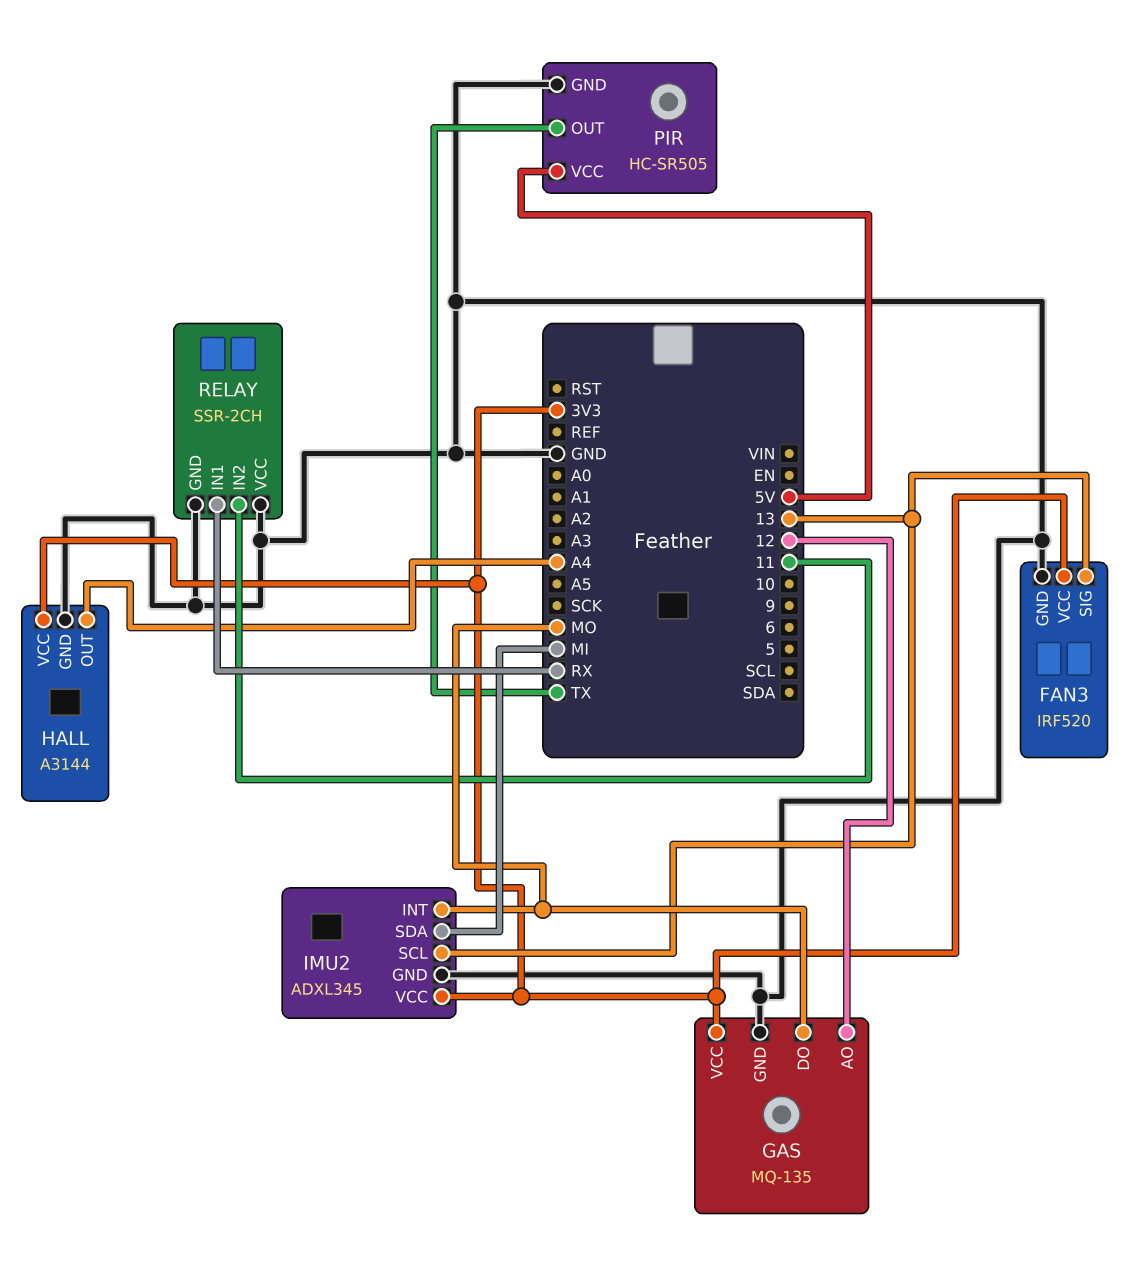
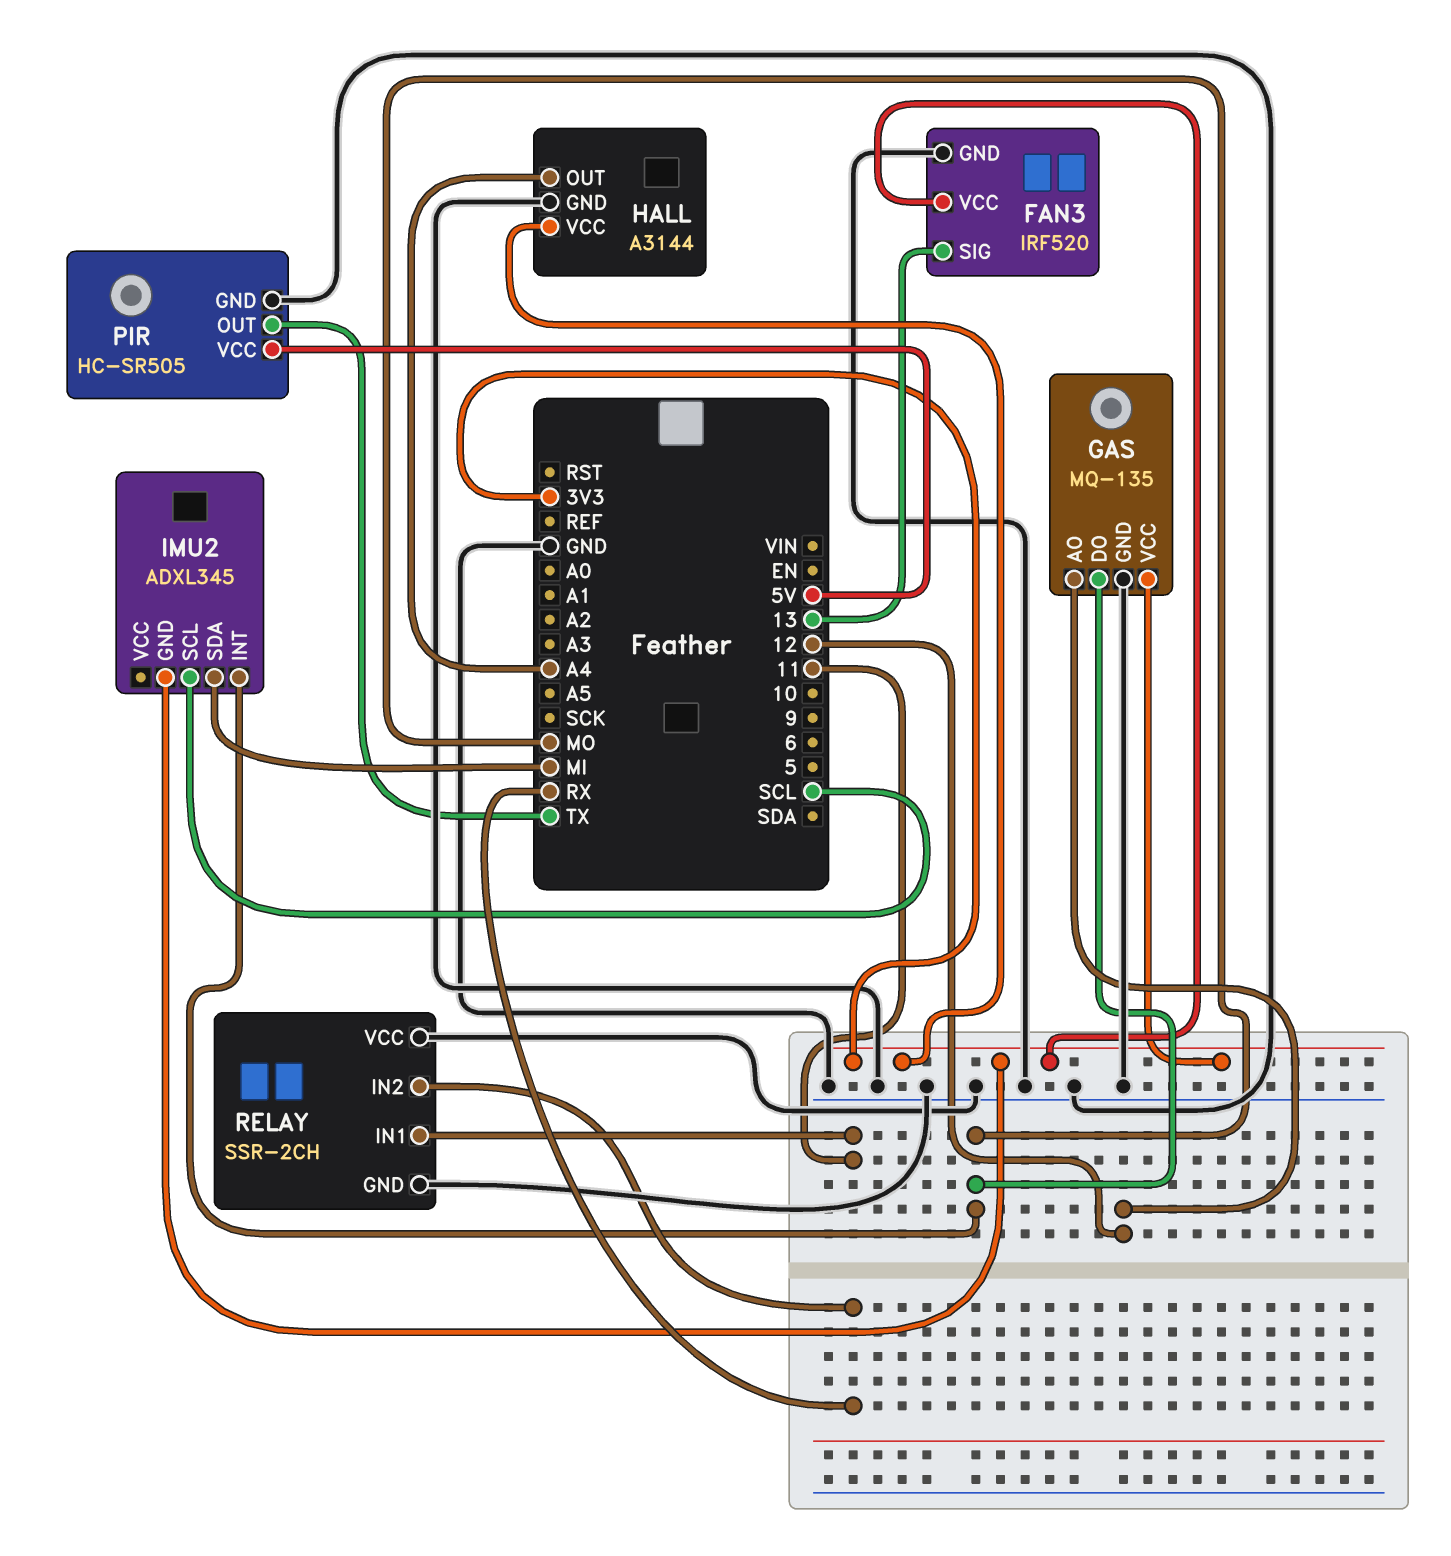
IMU2 pin GND: GND -> 3V3
IMU2 pin SCL: 13 -> SCL
IMU2 pin VCC: 3V3 -> none
RELAY pin IN1: RX -> 11
RELAY pin IN2: 11 -> RX

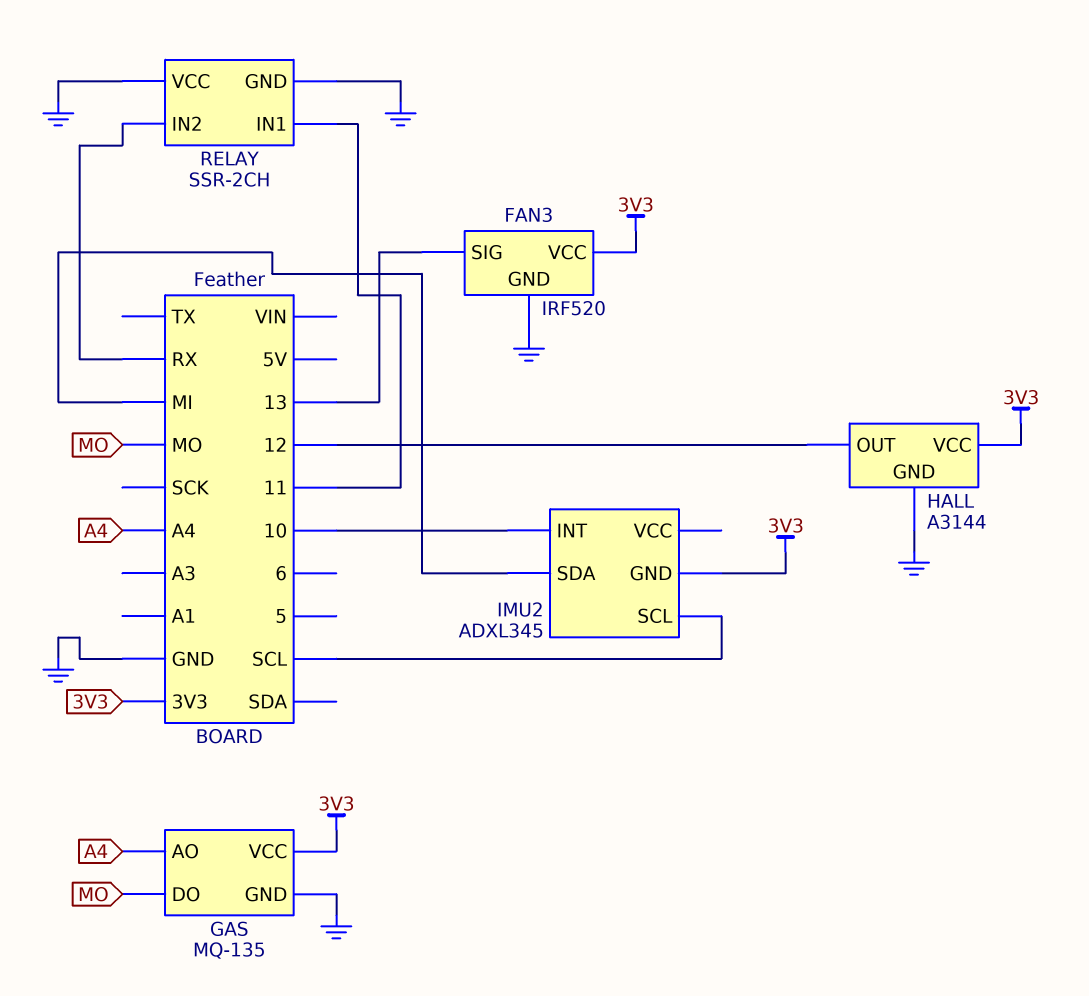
GAS pin AO: 12 -> A4
HALL pin OUT: A4 -> 12
IMU2 pin INT: MO -> 10
PIR: HC-SR505 -> none
PIR pin GND: GND -> none
PIR pin OUT: TX -> none
PIR pin VCC: 5V -> none

